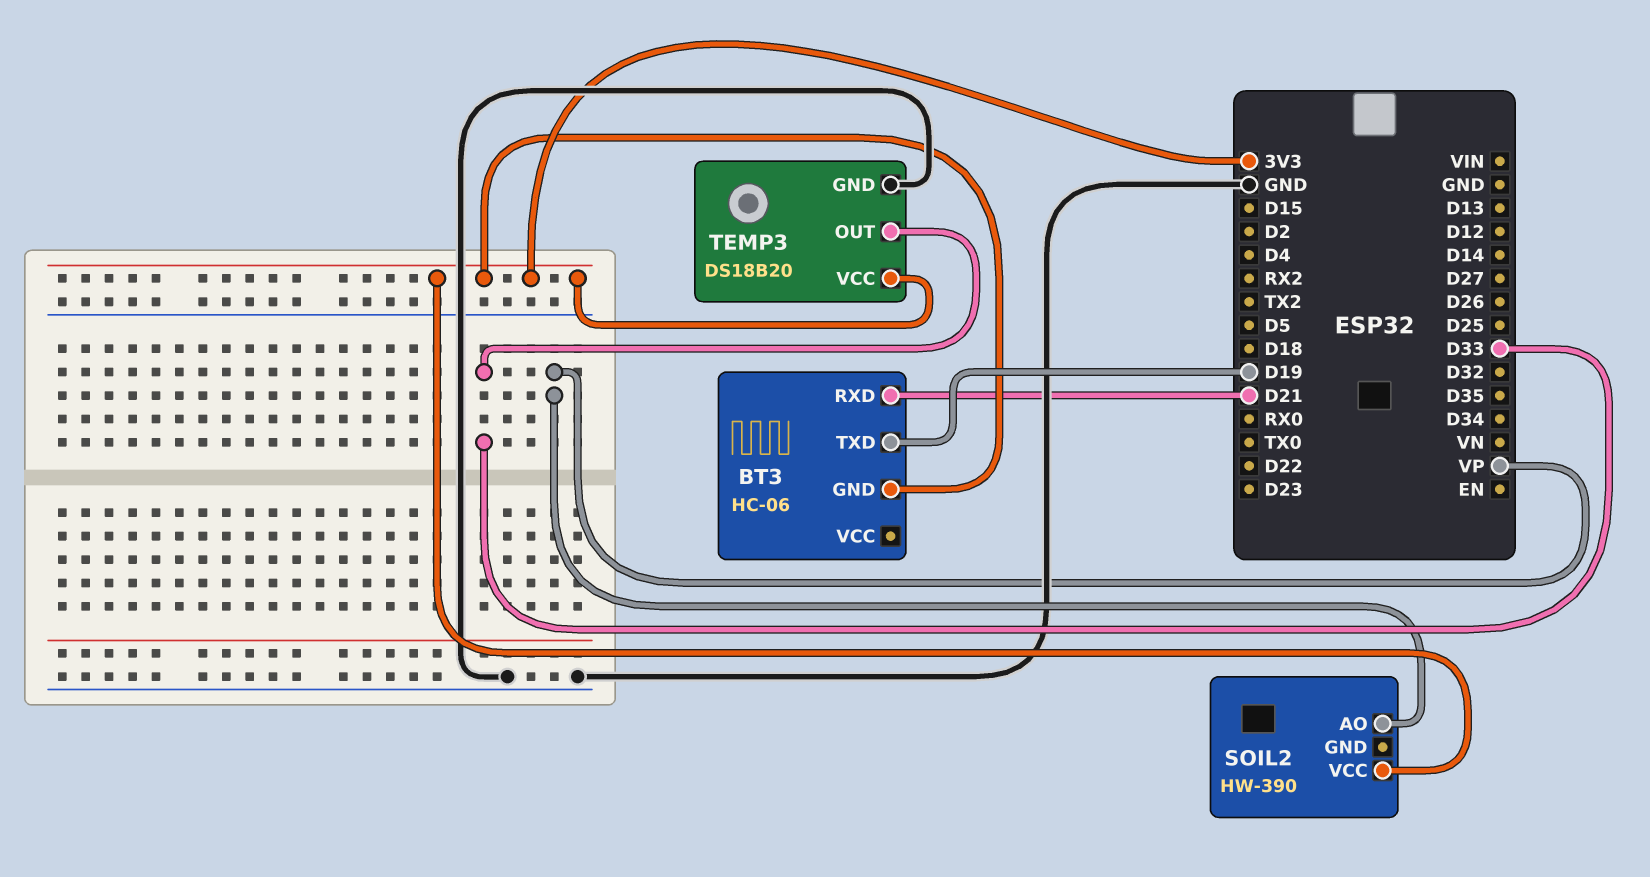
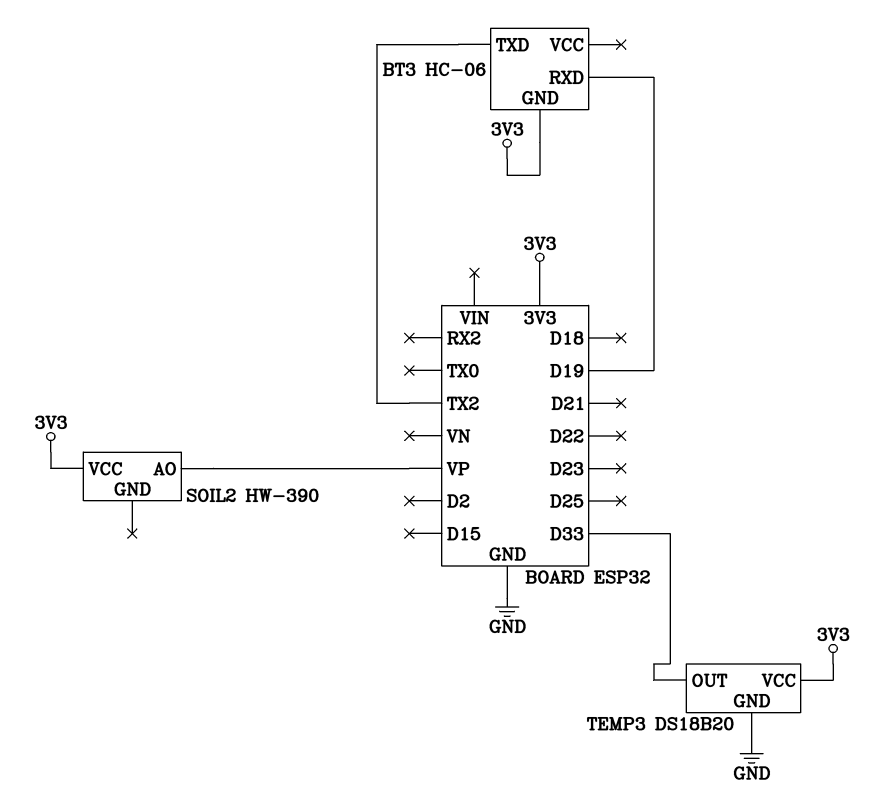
BT3 pin RXD: D21 -> D19
BT3 pin TXD: D19 -> TX2

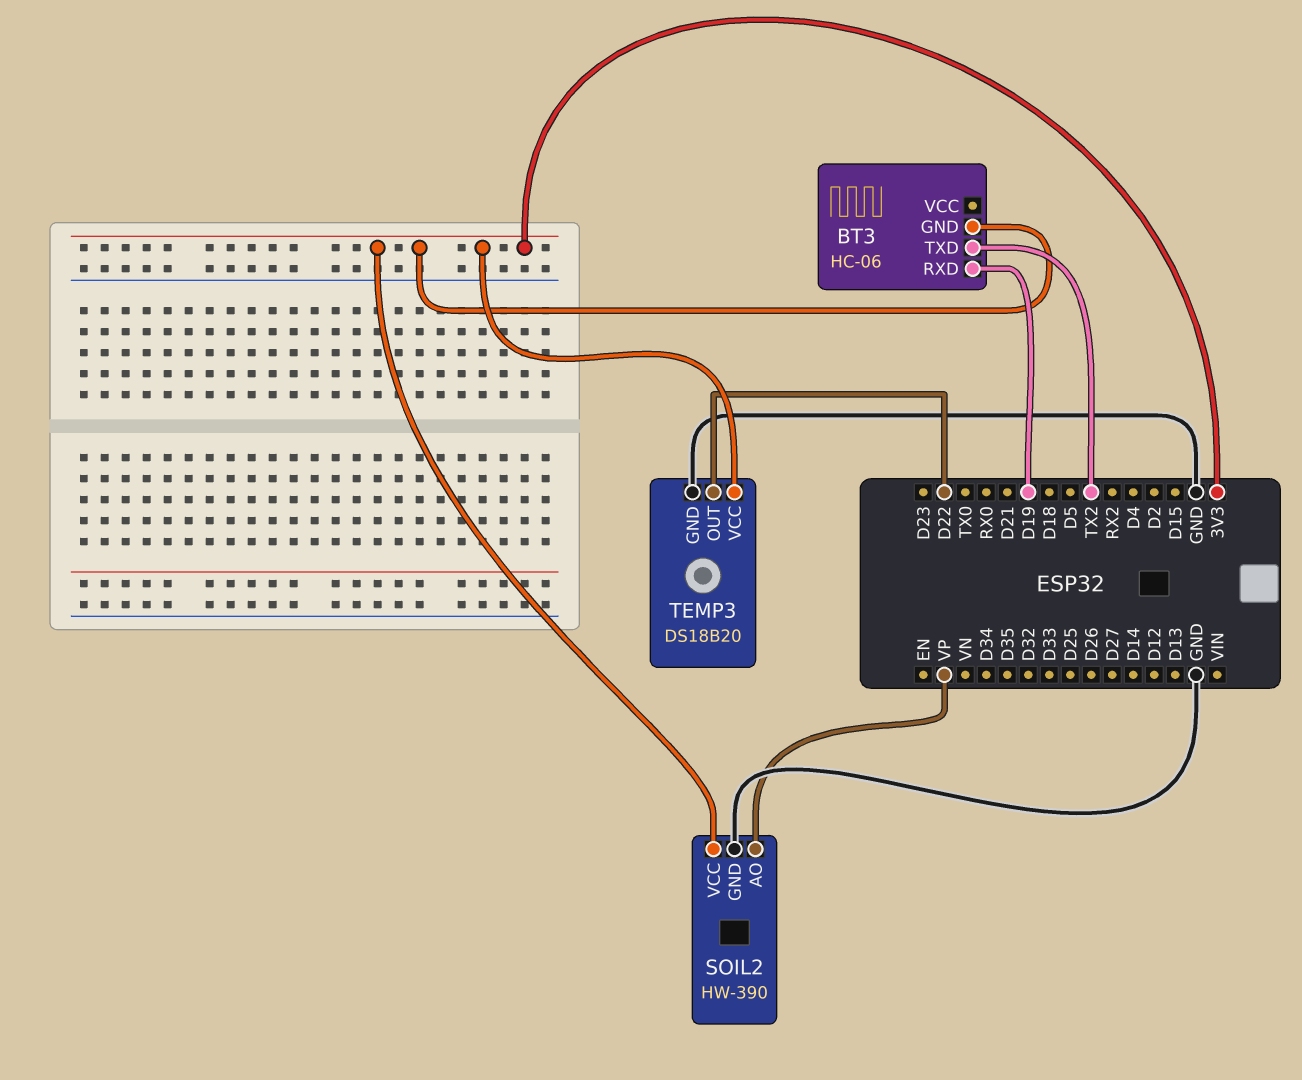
SOIL2 pin GND: none -> GND
TEMP3 pin OUT: D33 -> D22

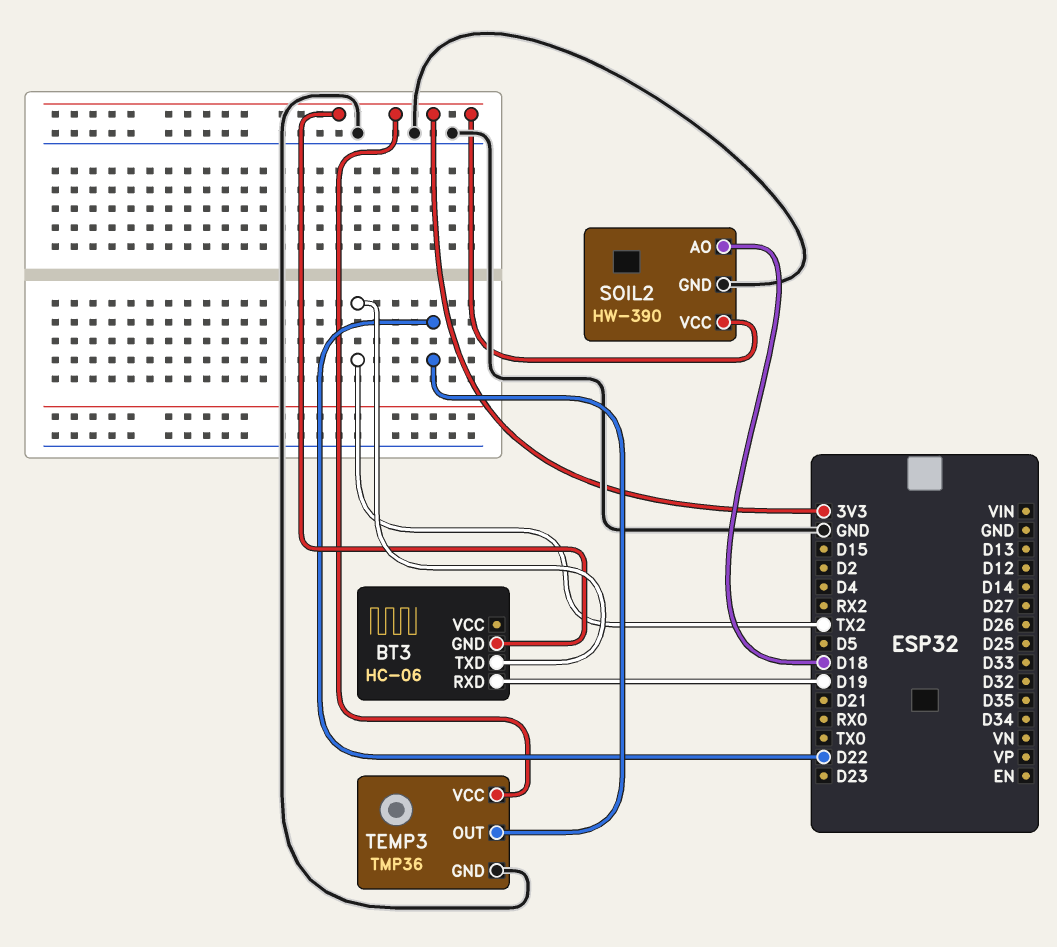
SOIL2 pin AO: VP -> D18
TEMP3: DS18B20 -> TMP36

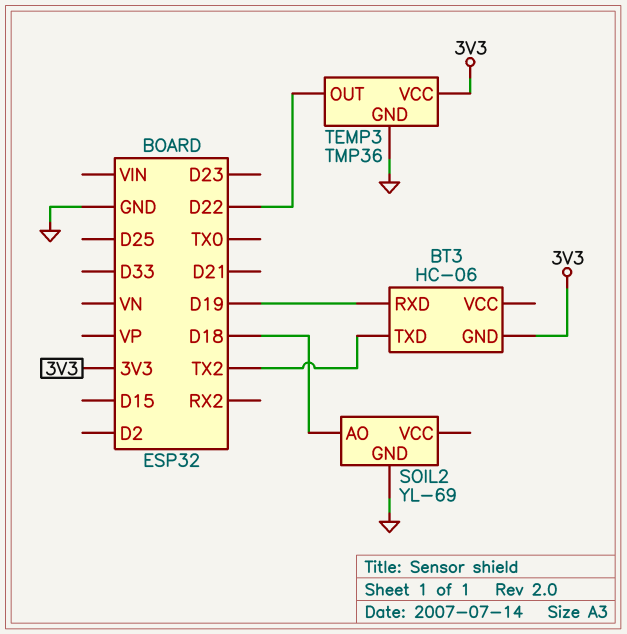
SOIL2: HW-390 -> YL-69
SOIL2 pin VCC: 3V3 -> none

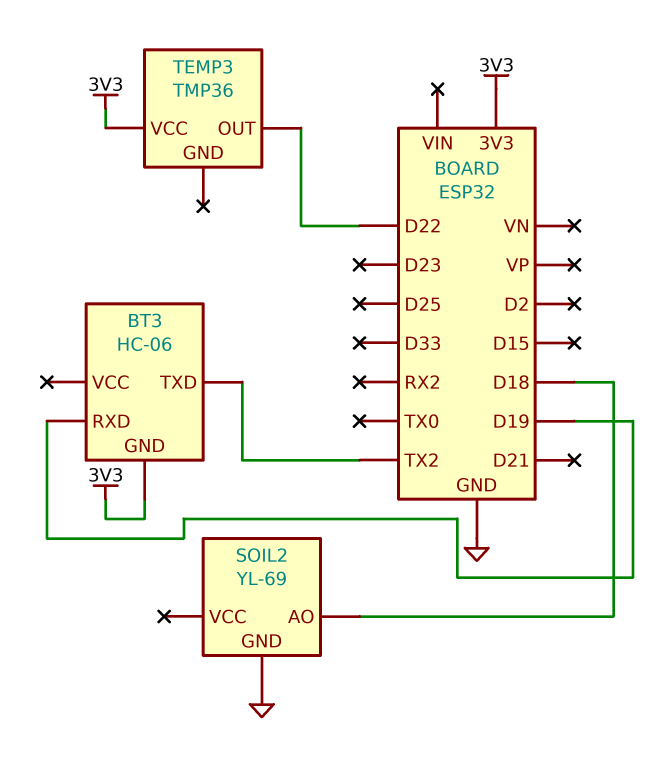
TEMP3 pin GND: GND -> none

